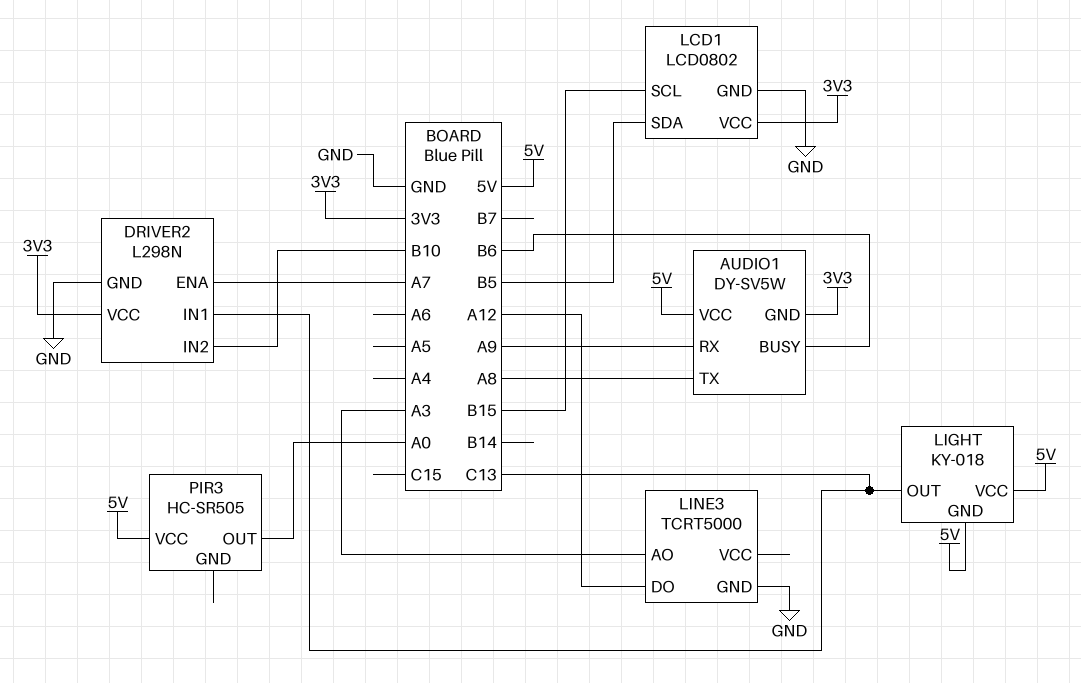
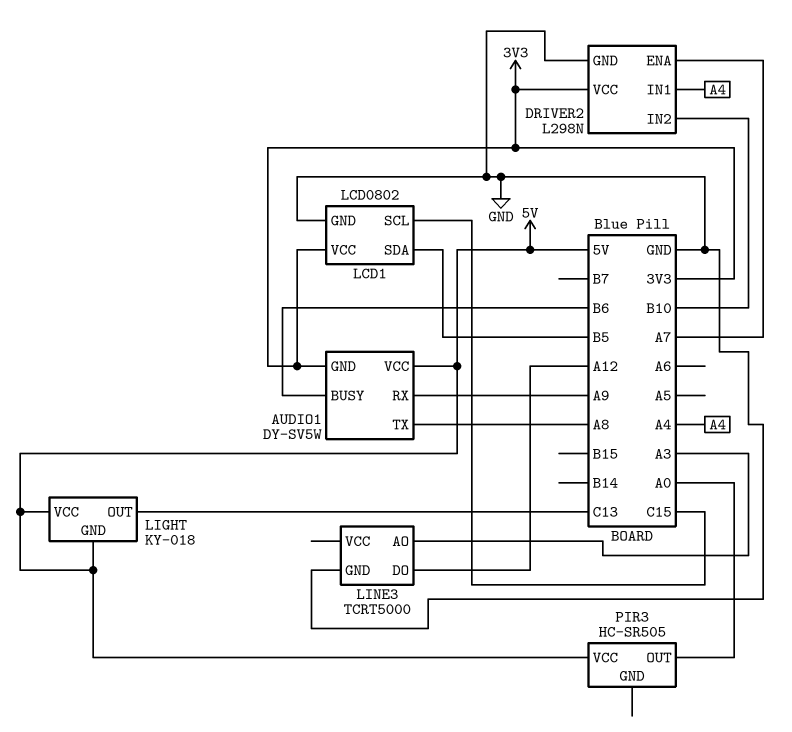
DRIVER2 pin IN1: C13 -> A4
LCD1 pin SCL: B15 -> C15

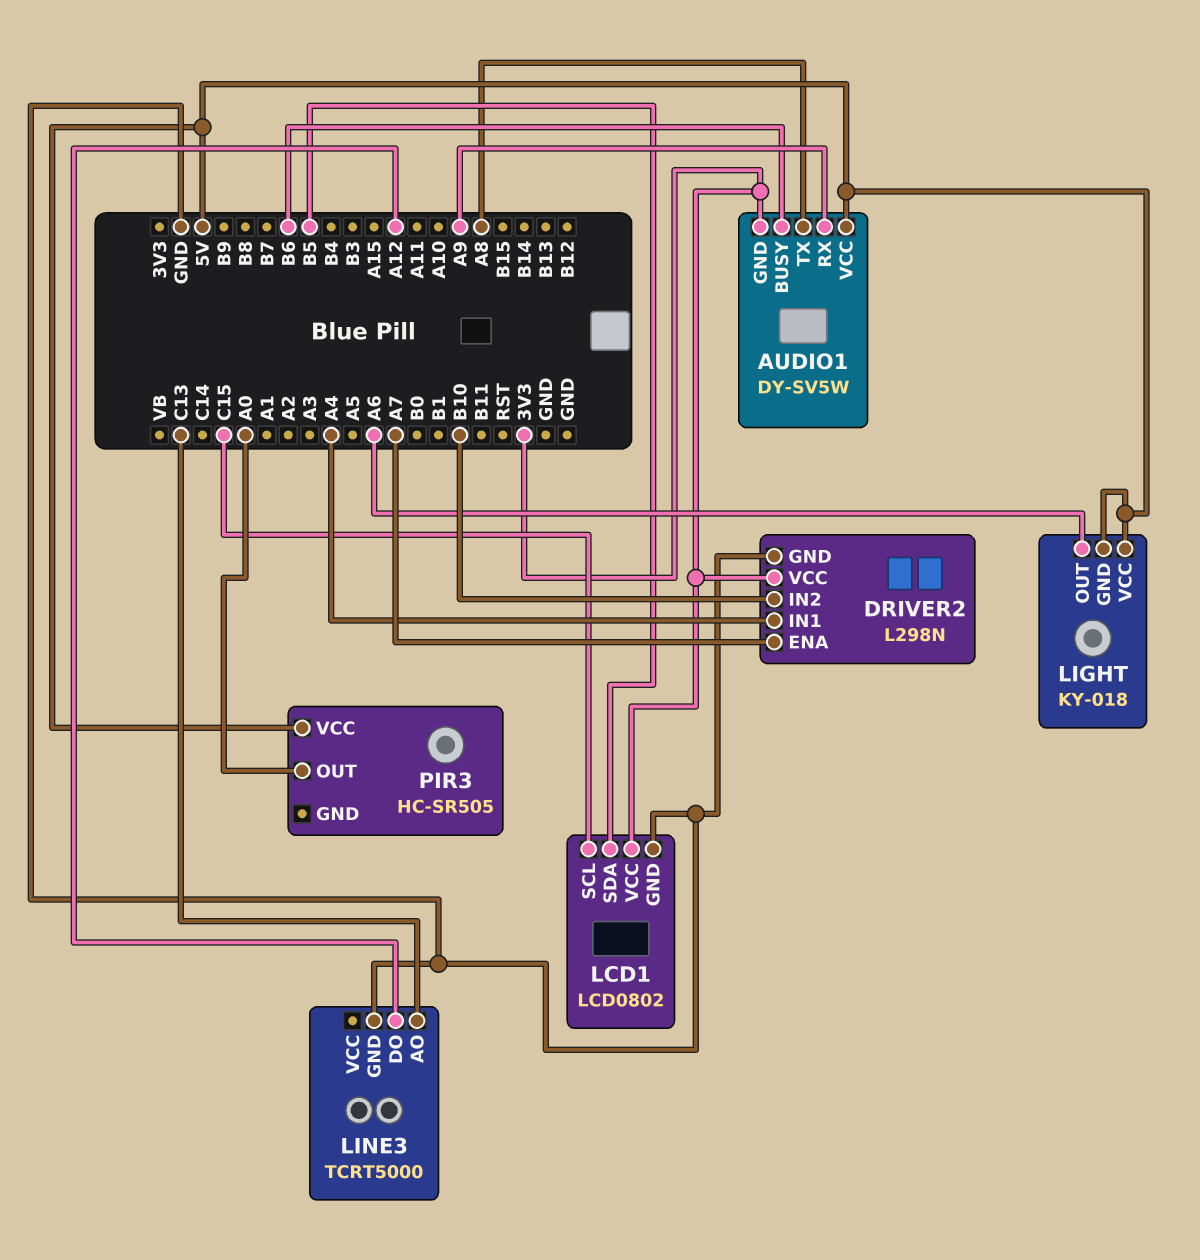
LIGHT pin OUT: C13 -> A6
LINE3 pin AO: A3 -> C13

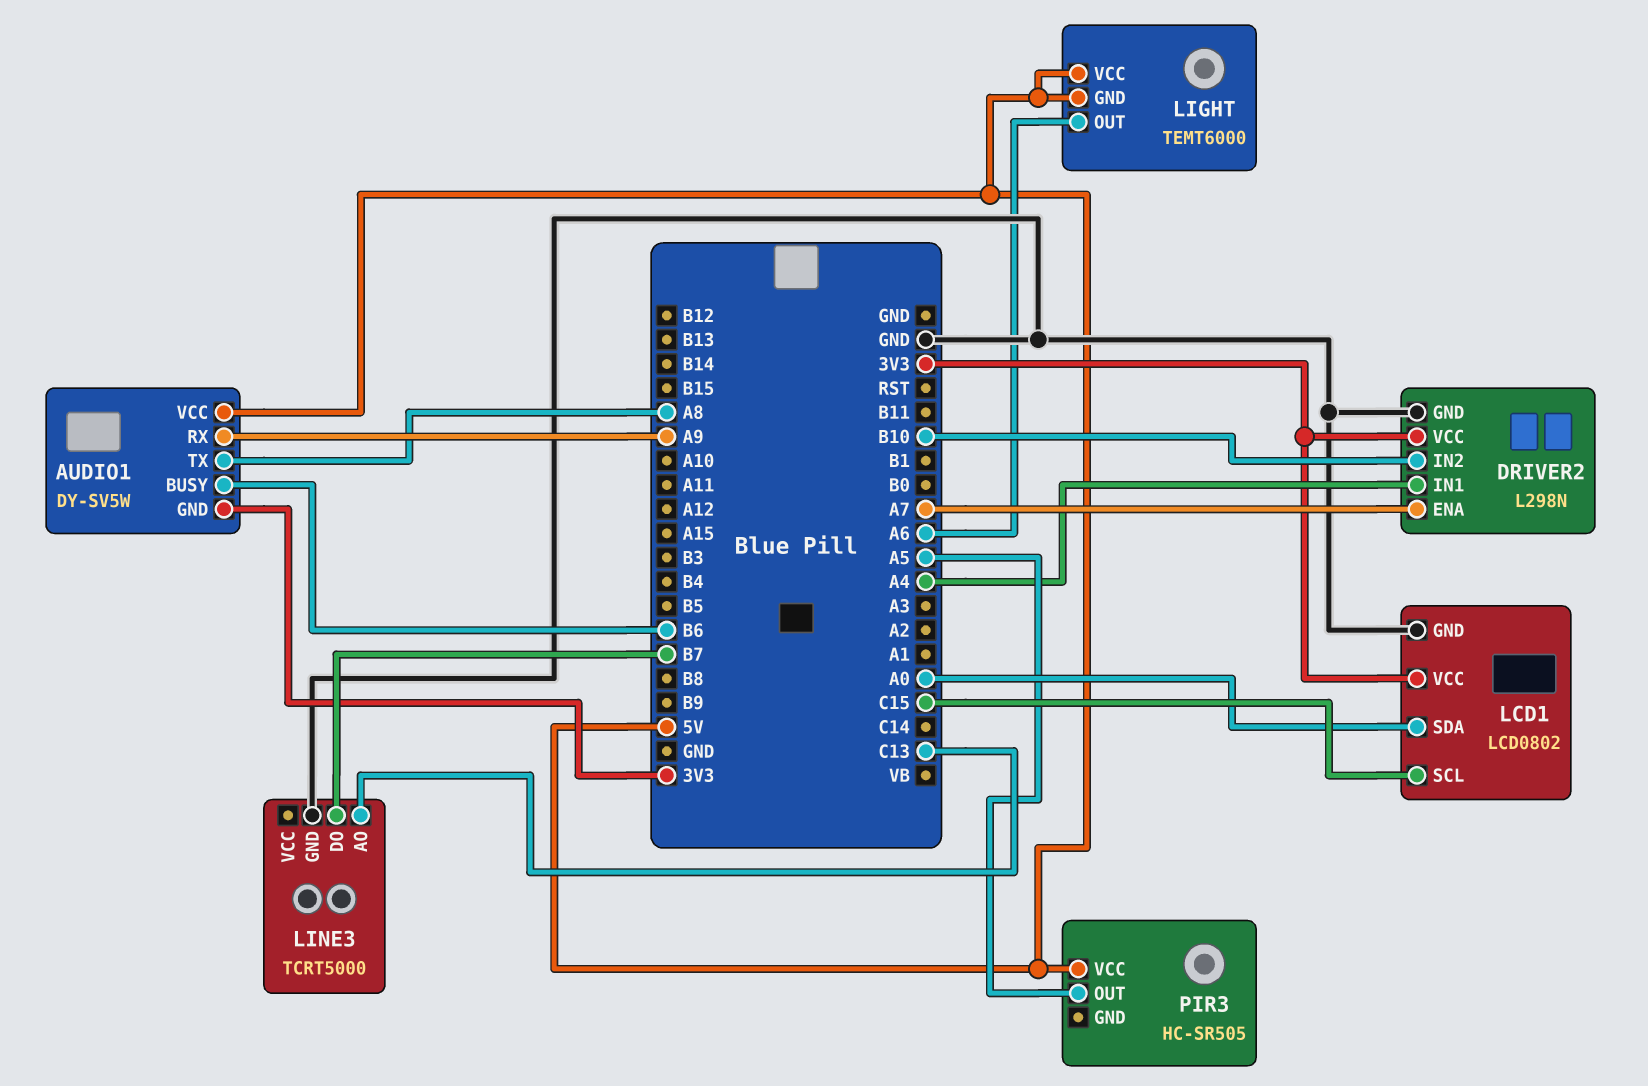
LCD1 pin SDA: B5 -> A0
LIGHT: KY-018 -> TEMT6000
LINE3 pin DO: A12 -> B7
PIR3 pin OUT: A0 -> A5

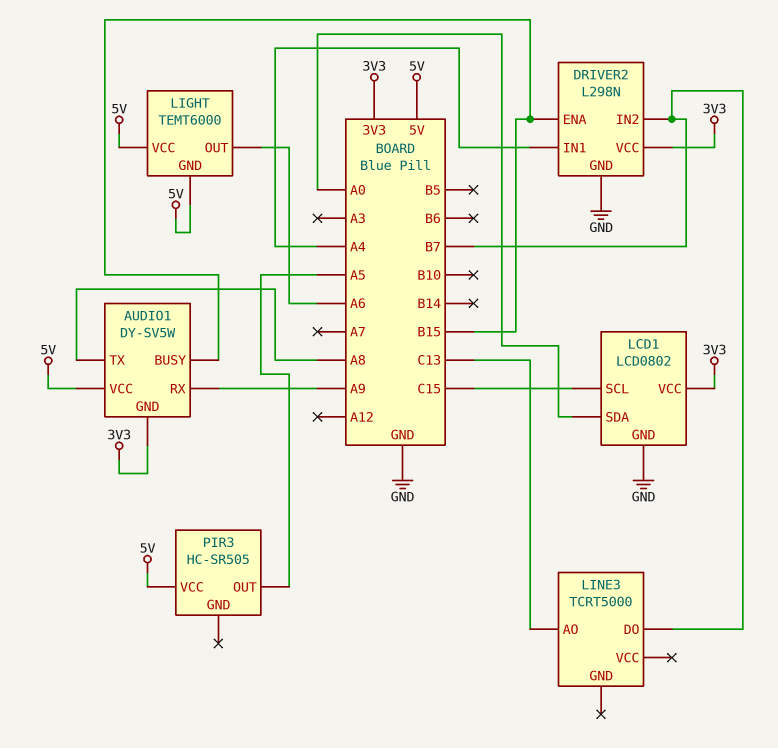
AUDIO1 pin BUSY: B6 -> B15
DRIVER2 pin ENA: A7 -> B15
DRIVER2 pin IN2: B10 -> B7
LINE3 pin GND: GND -> none

